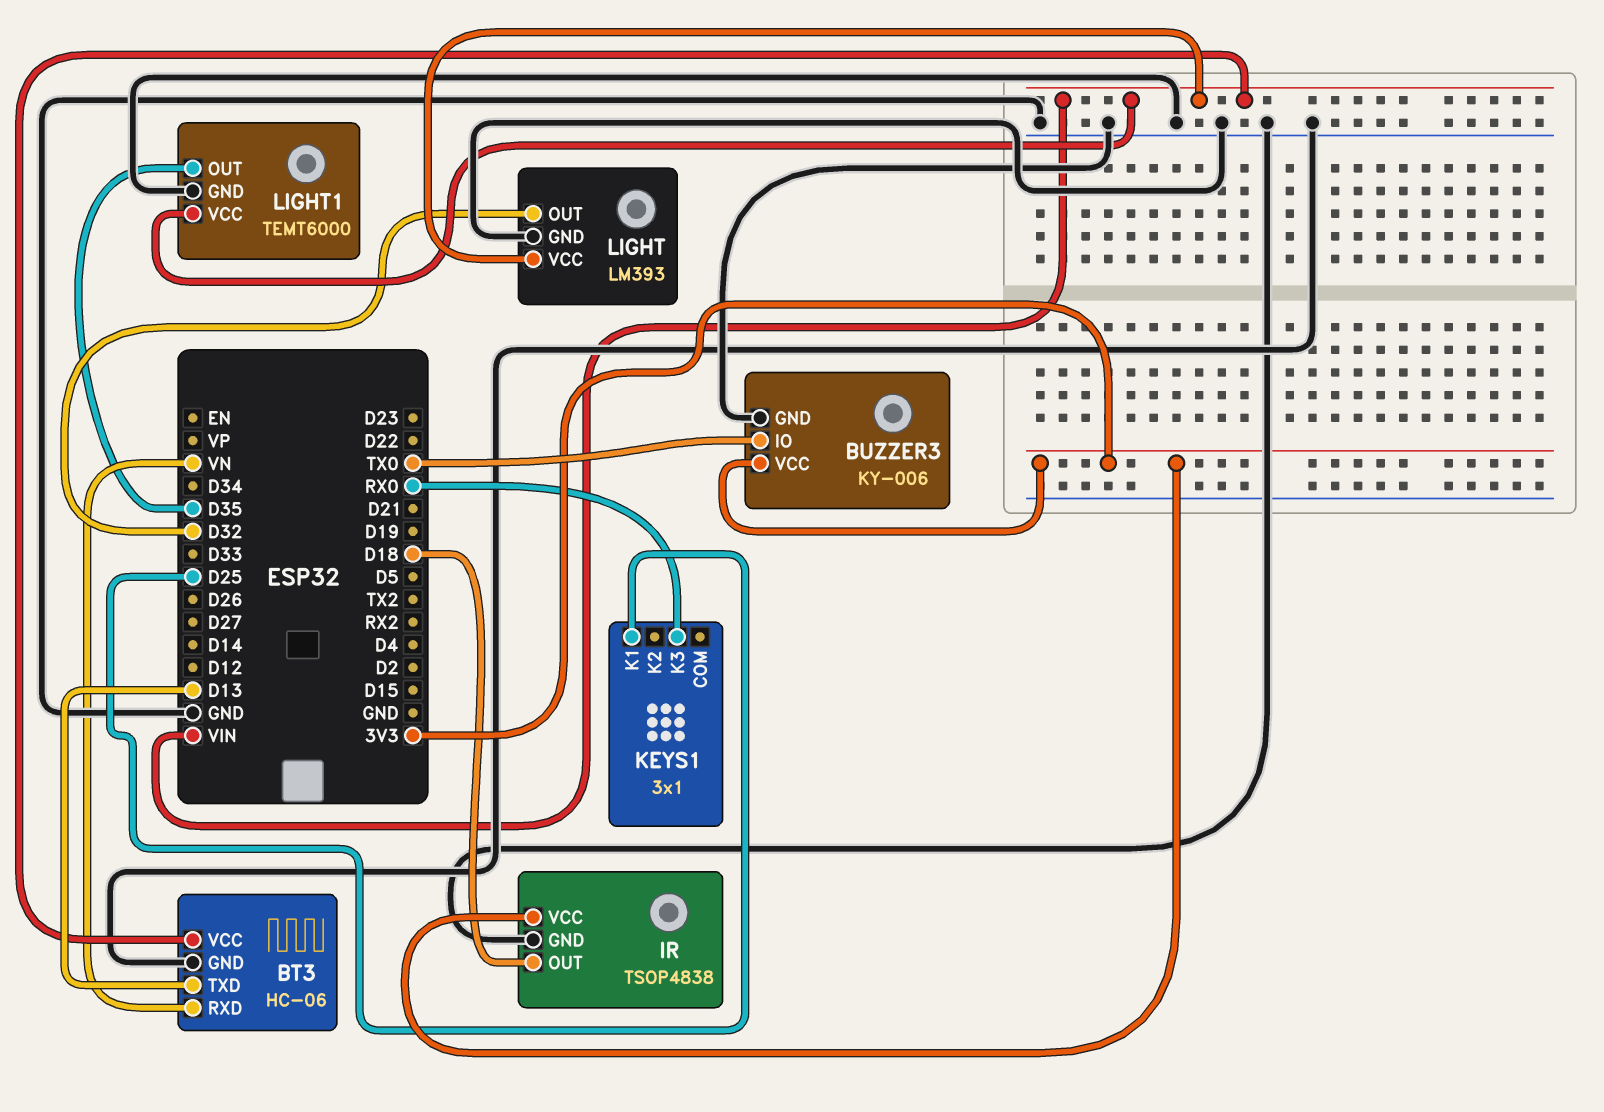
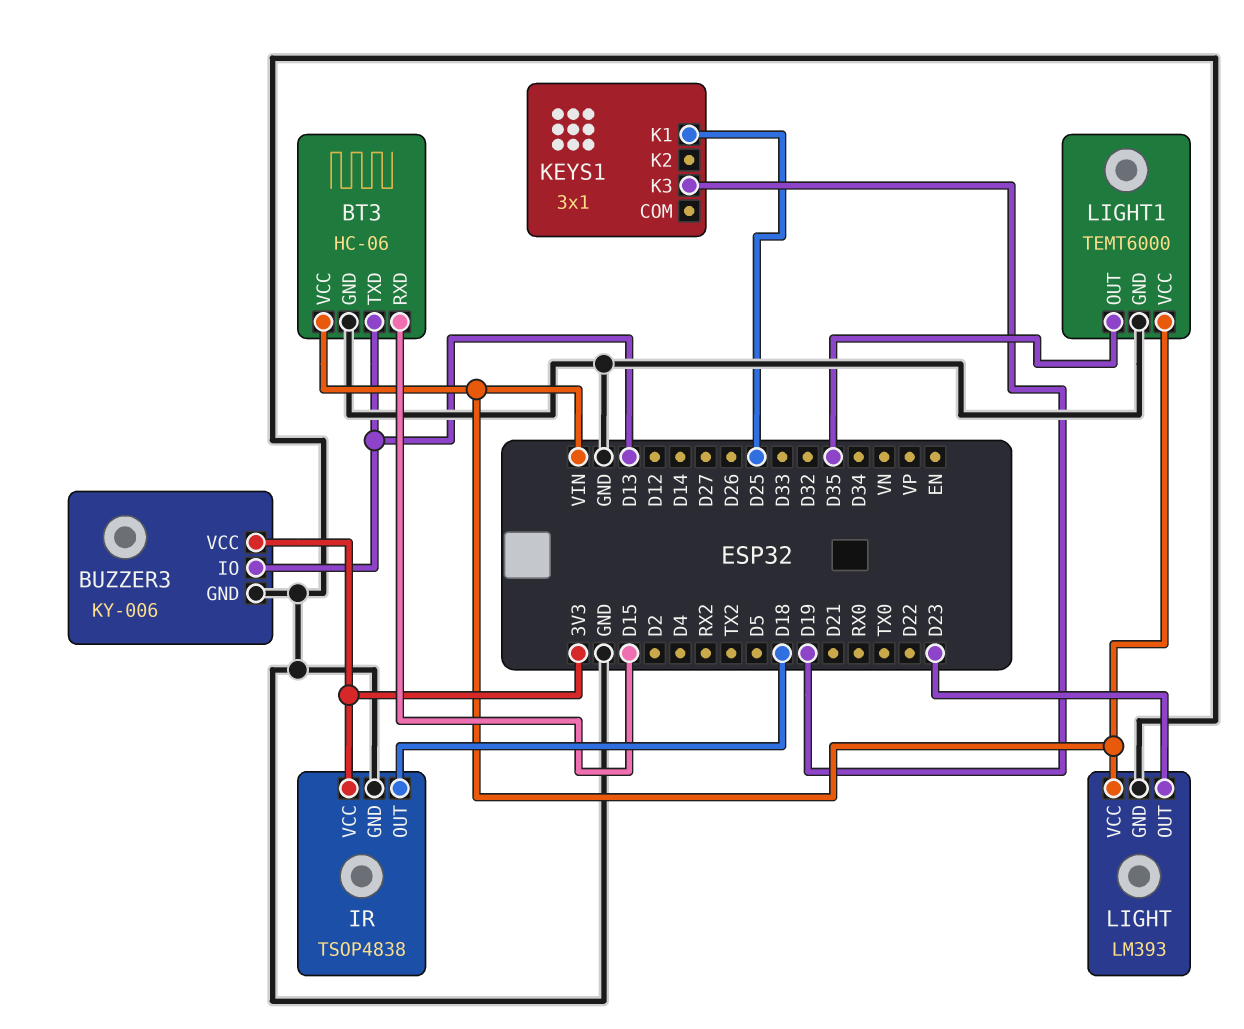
BT3 pin RXD: VN -> D15
BUZZER3 pin IO: TX0 -> D13
KEYS1 pin K3: RX0 -> D19
LIGHT pin OUT: D32 -> D23

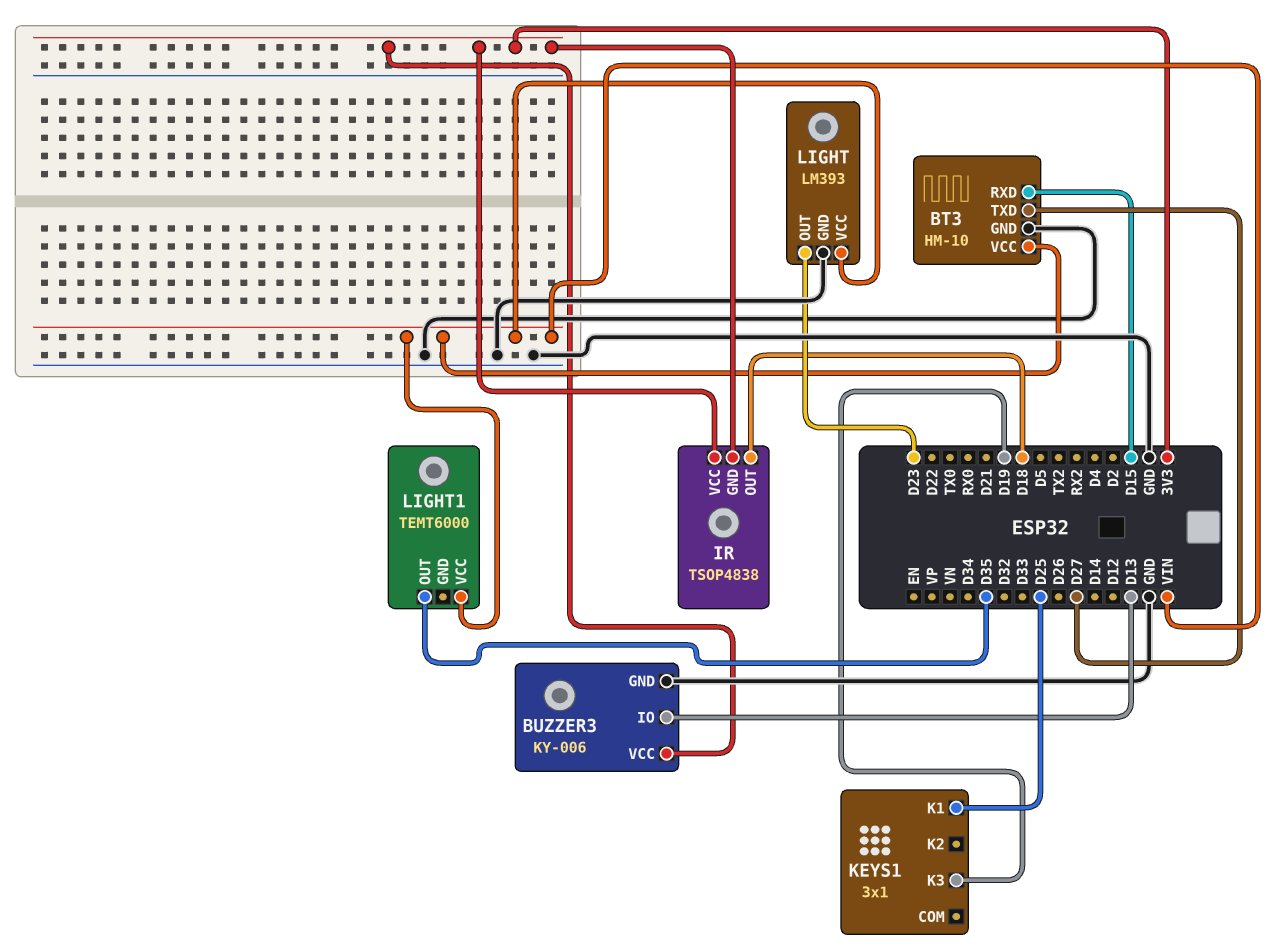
BT3: HC-06 -> HM-10
BT3 pin TXD: D13 -> D27
IR pin GND: GND -> 3V3
LIGHT1 pin GND: GND -> none

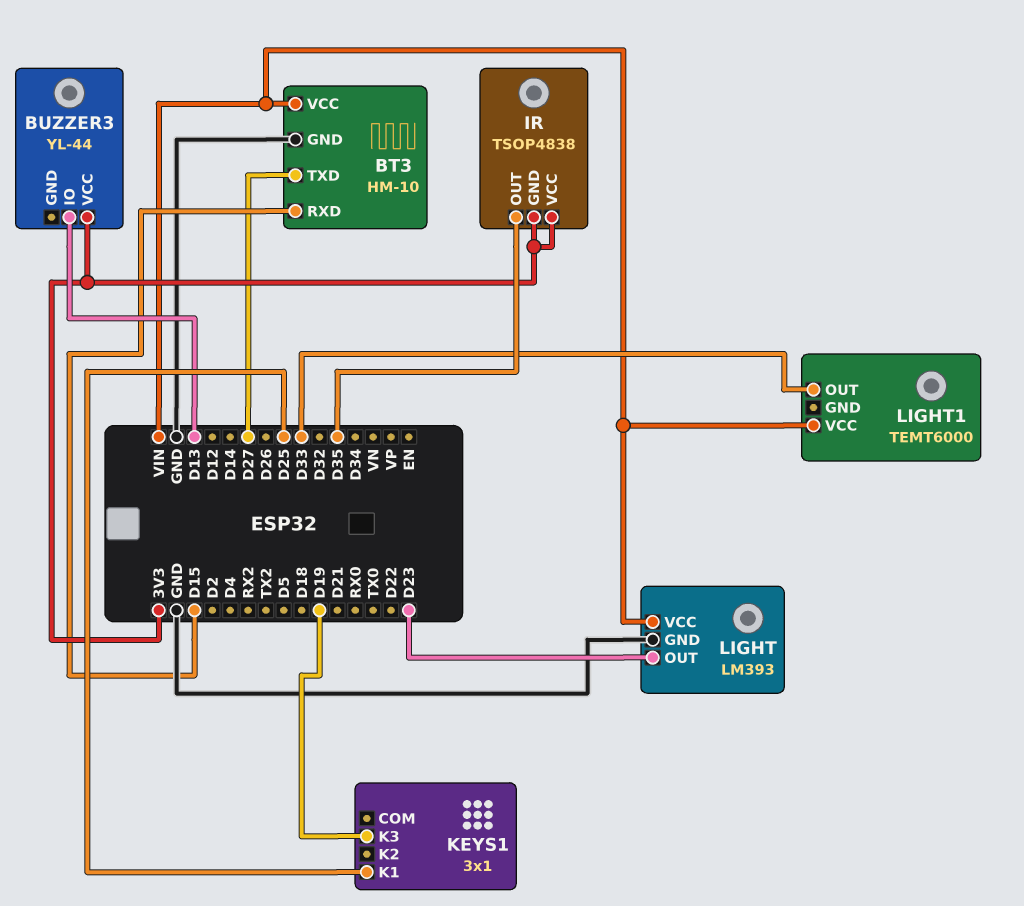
BUZZER3: KY-006 -> YL-44
BUZZER3 pin GND: GND -> none
IR pin OUT: D18 -> D35
LIGHT1 pin OUT: D35 -> D33

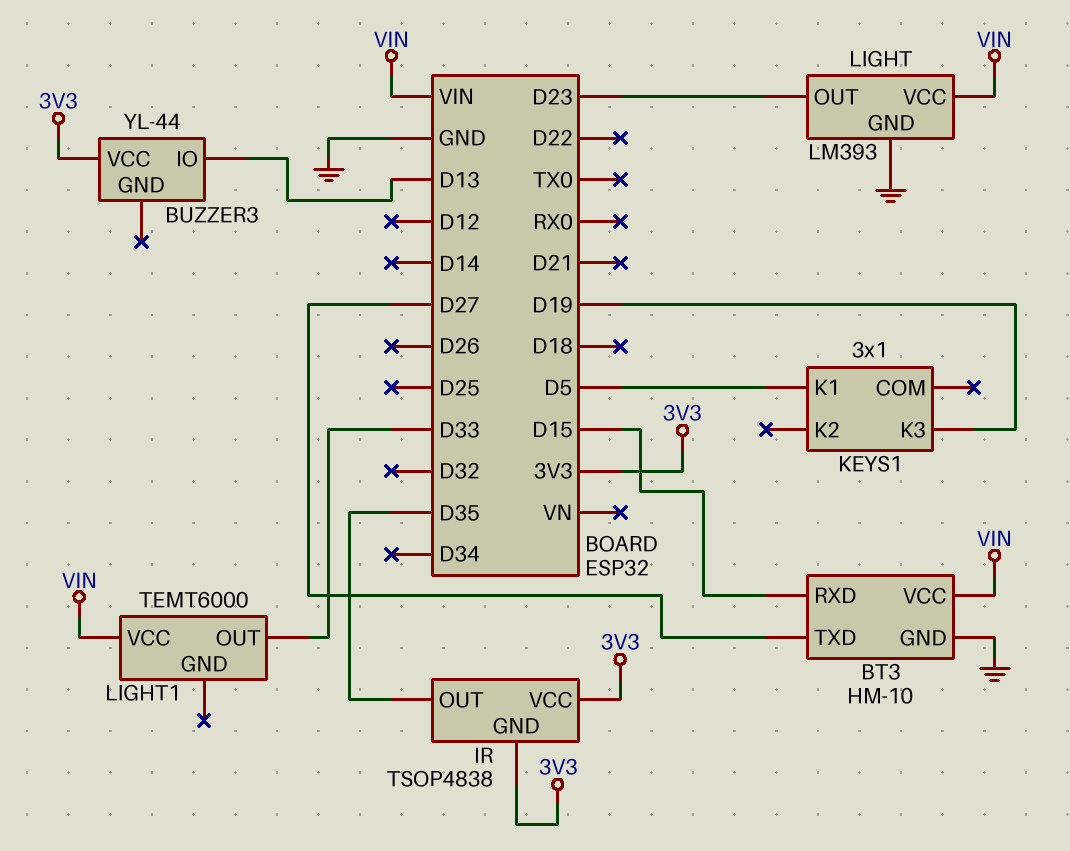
KEYS1 pin K1: D25 -> D5

